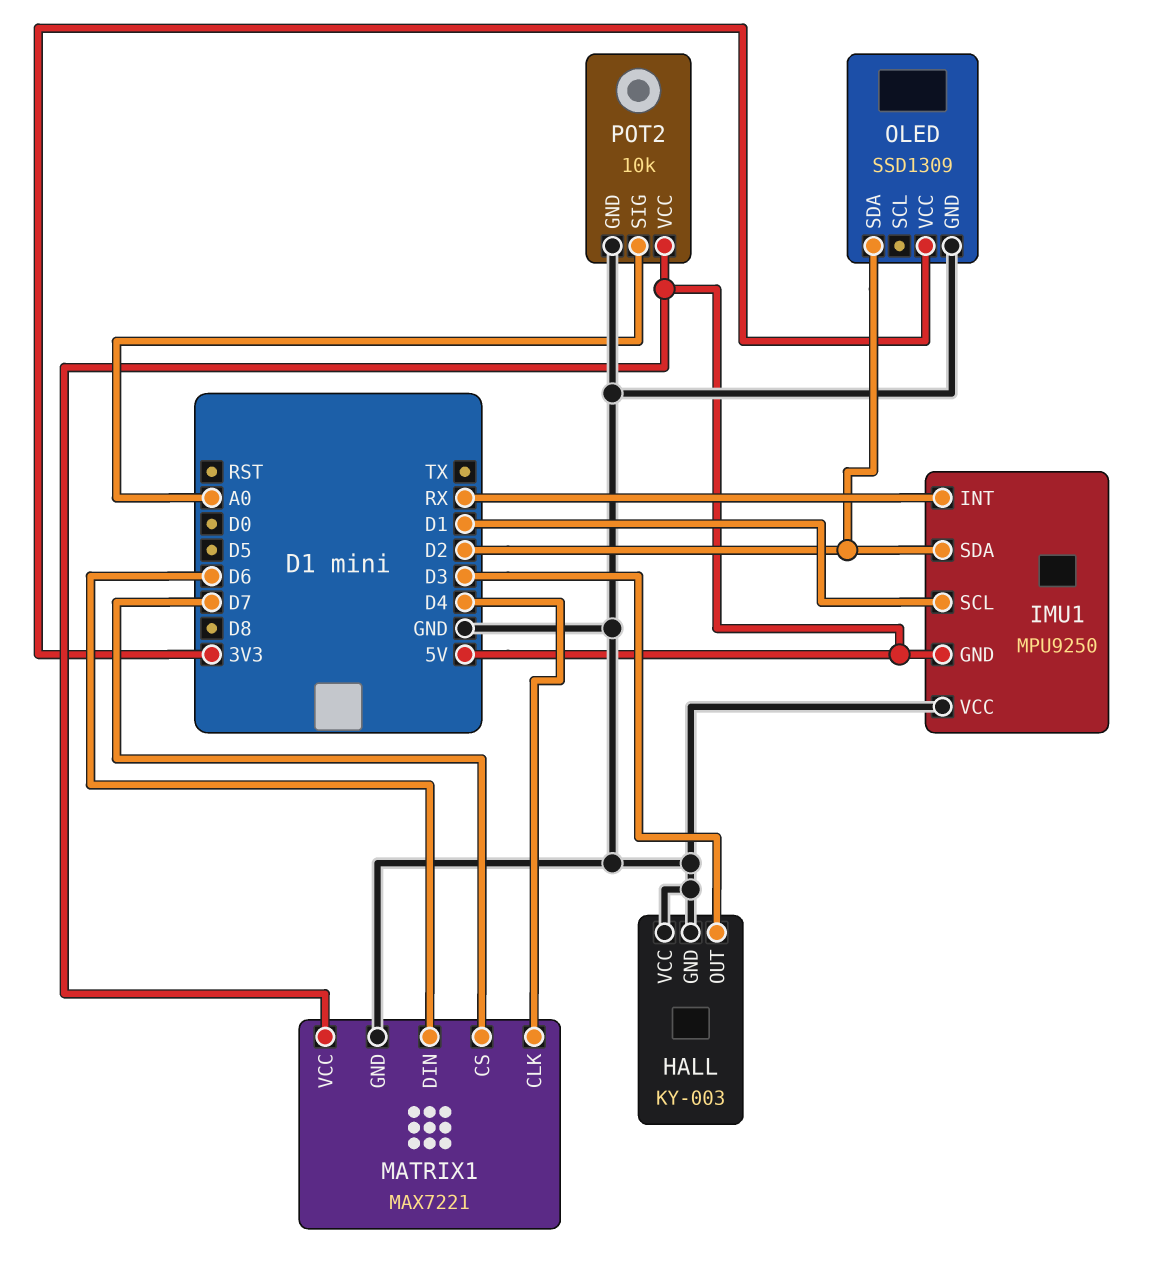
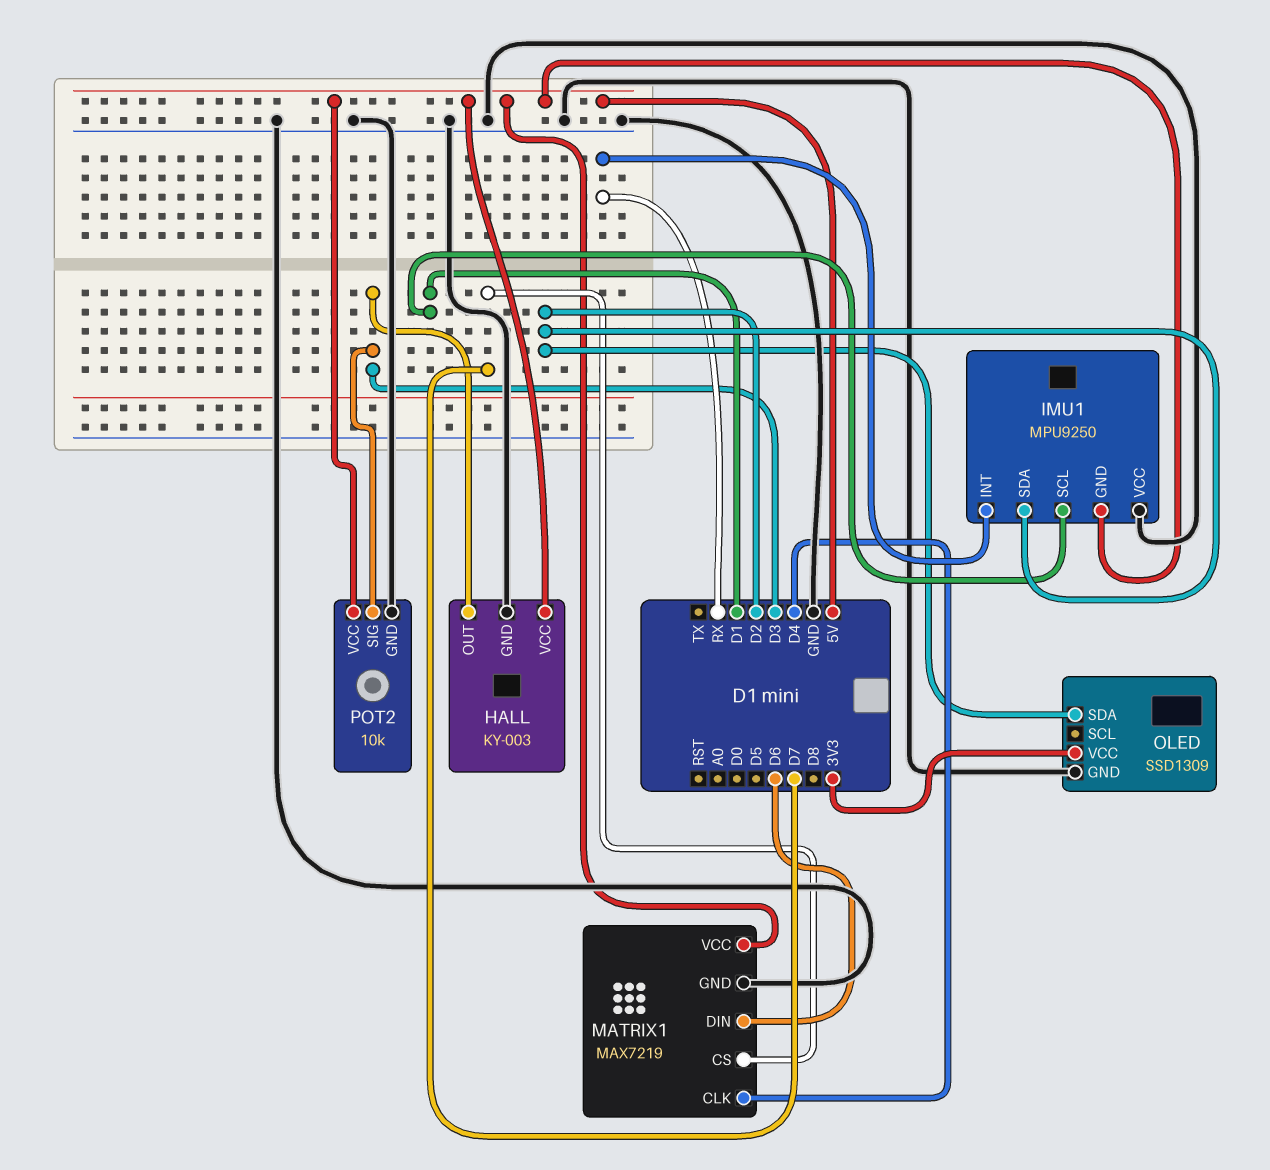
HALL pin VCC: GND -> 5V
MATRIX1: MAX7221 -> MAX7219
POT2 pin SIG: A0 -> D3

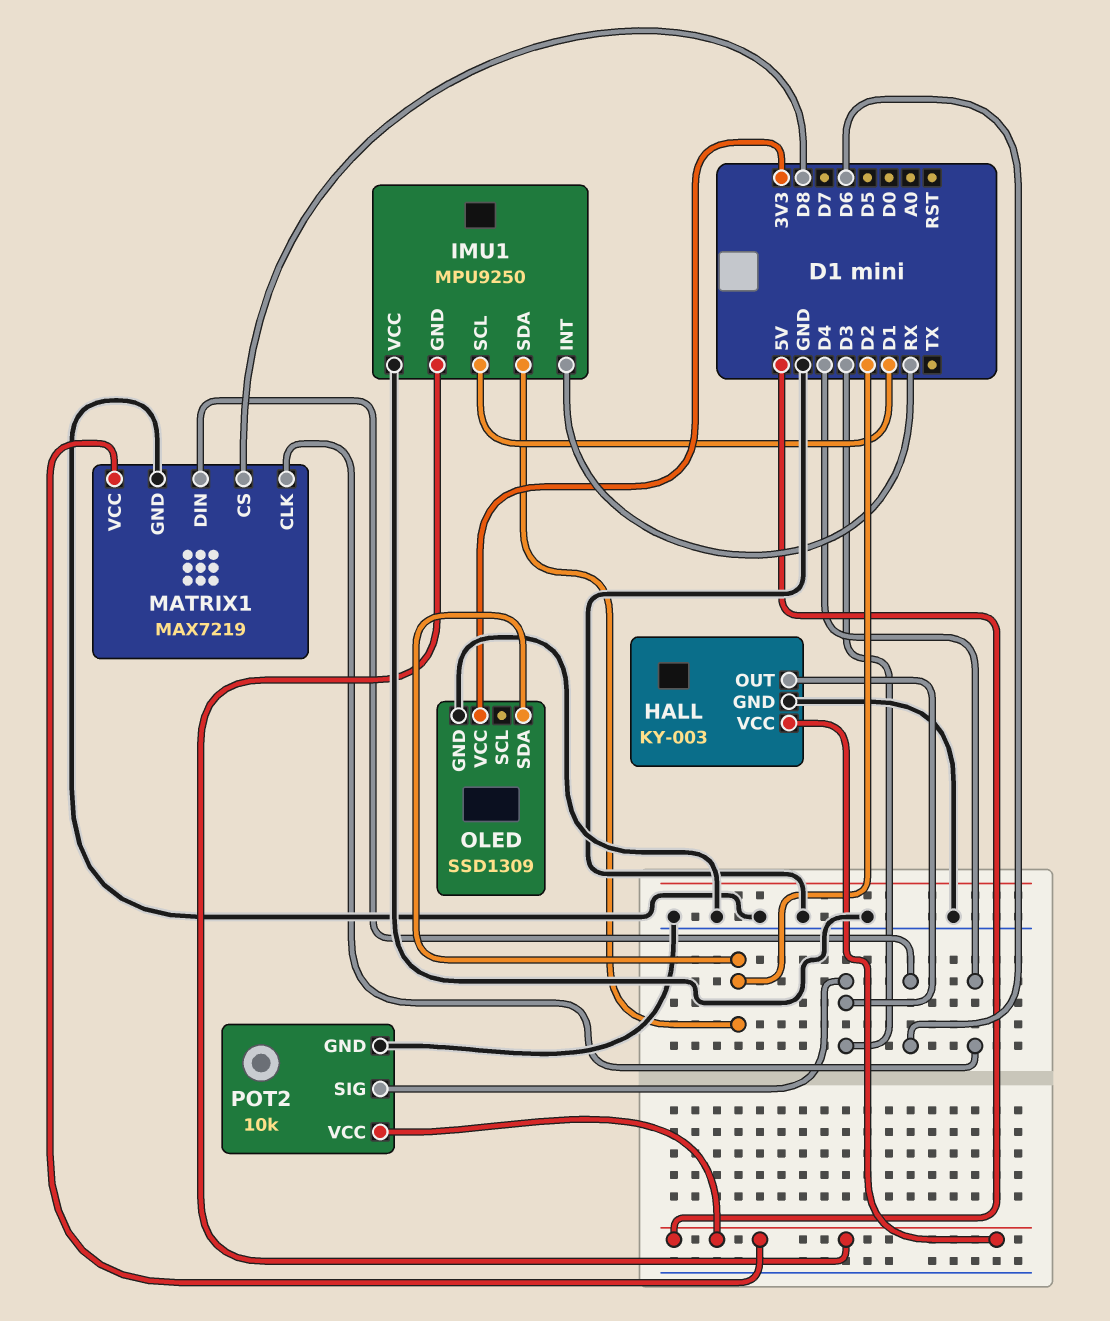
MATRIX1 pin CS: D7 -> D8

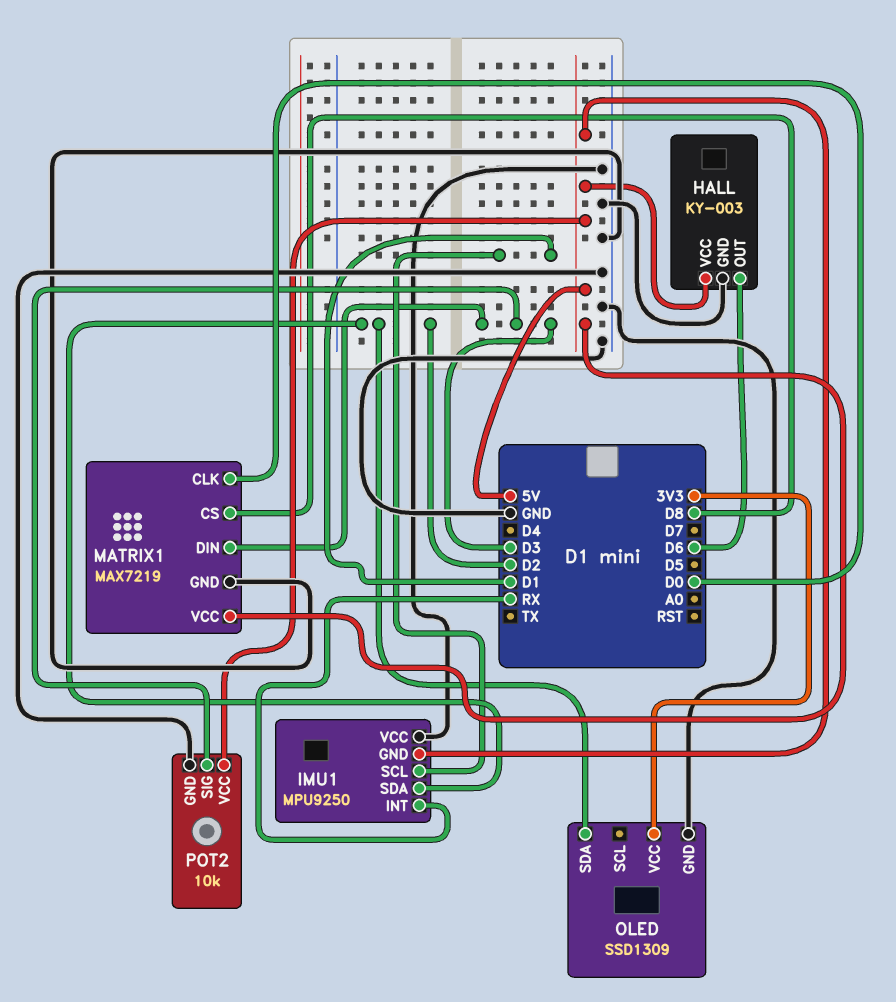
HALL pin OUT: D3 -> D6
MATRIX1 pin CLK: D4 -> D0
MATRIX1 pin DIN: D6 -> D3

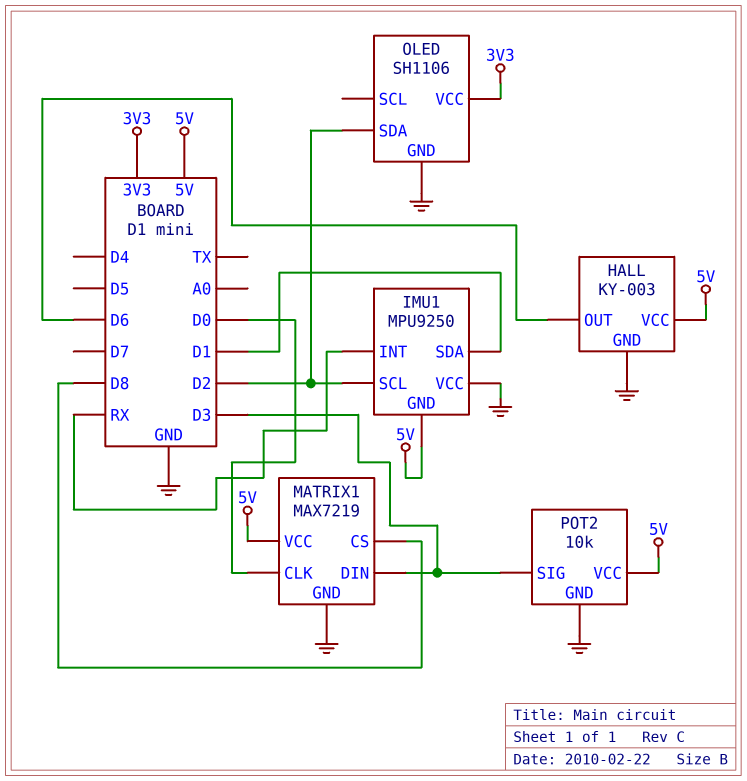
IMU1 pin SCL: D1 -> D2
IMU1 pin SDA: D2 -> D1
OLED: SSD1309 -> SH1106

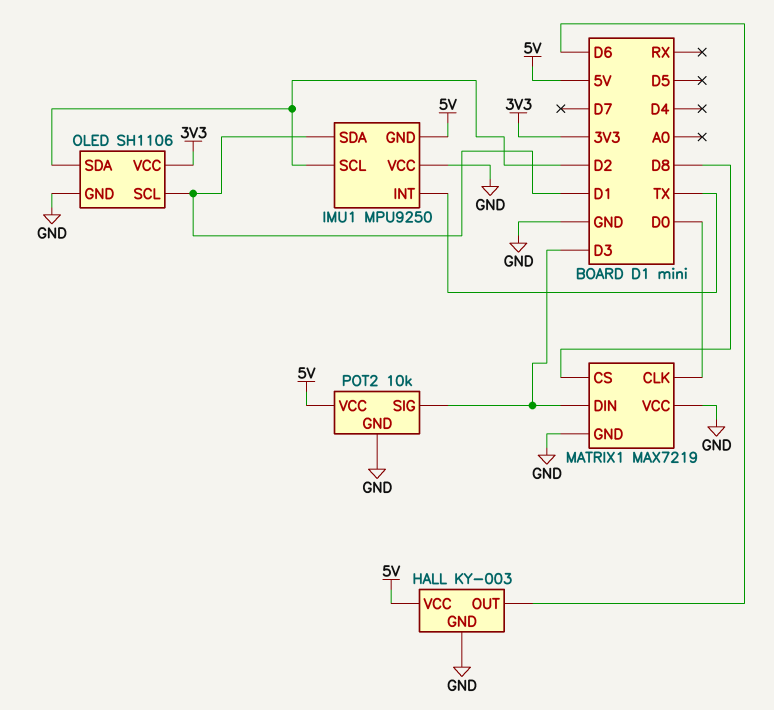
IMU1 pin INT: RX -> TX
MATRIX1 pin VCC: 5V -> GND
OLED pin SCL: none -> D1

